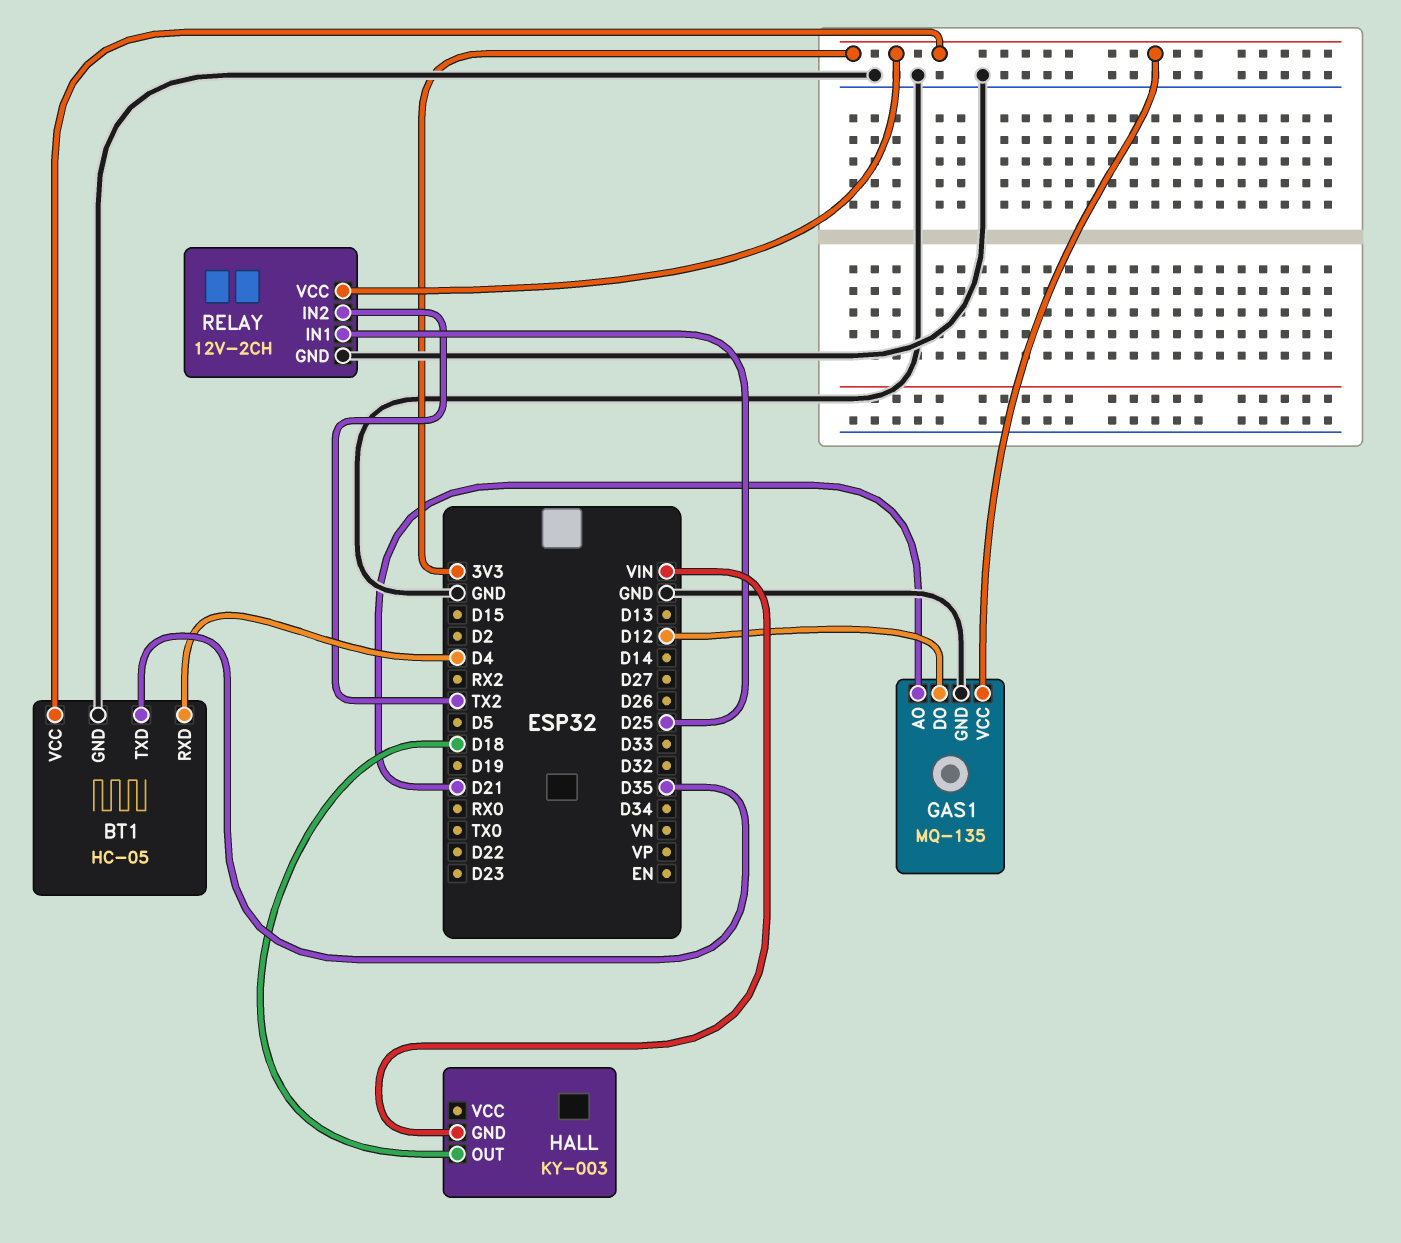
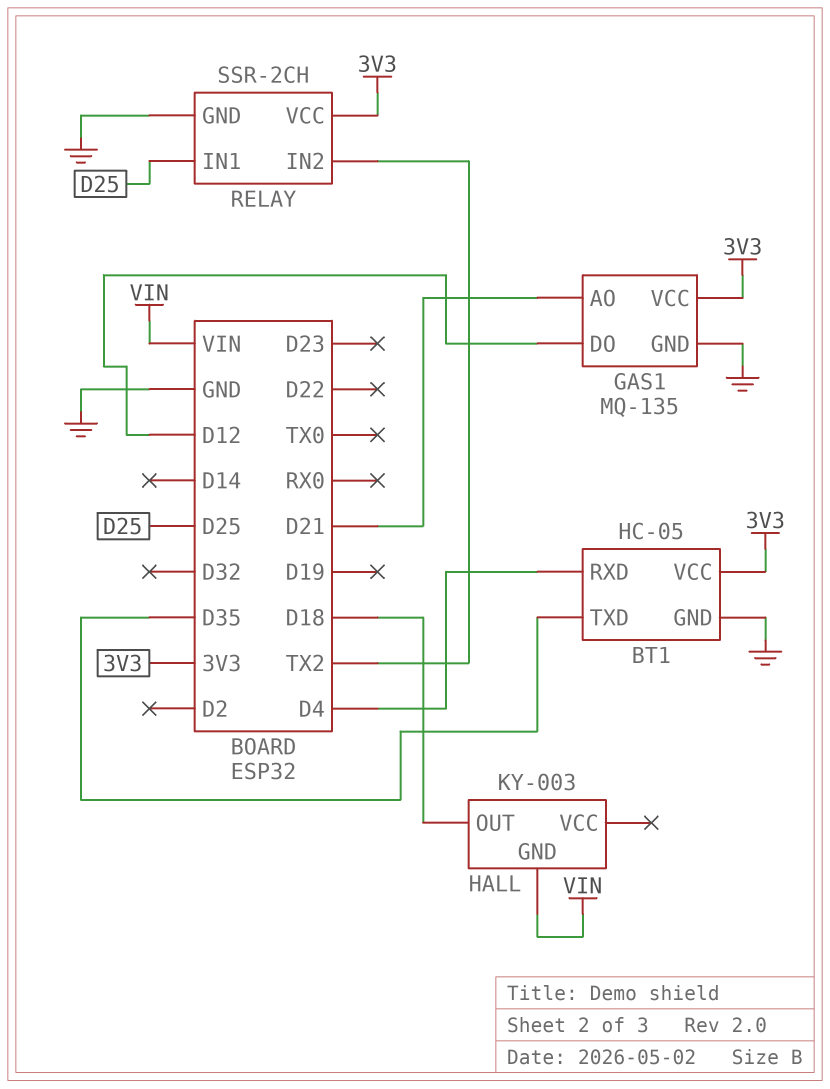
RELAY: 12V-2CH -> SSR-2CH

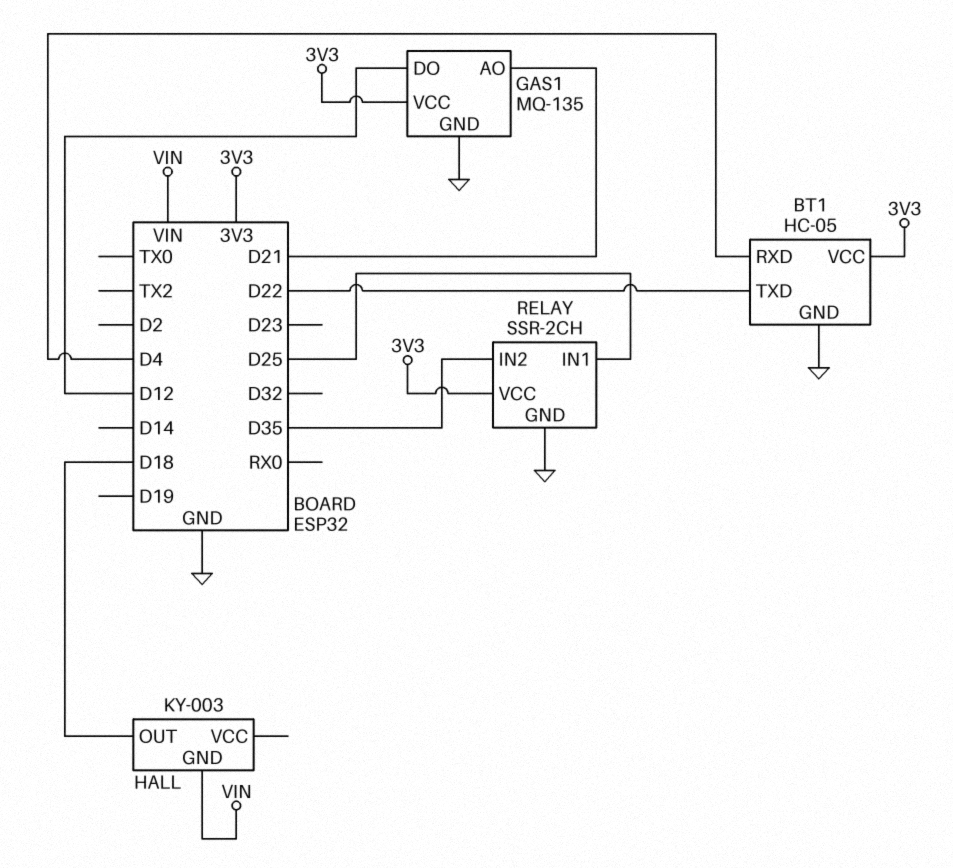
BT1 pin TXD: D35 -> D22
RELAY pin IN2: TX2 -> D35

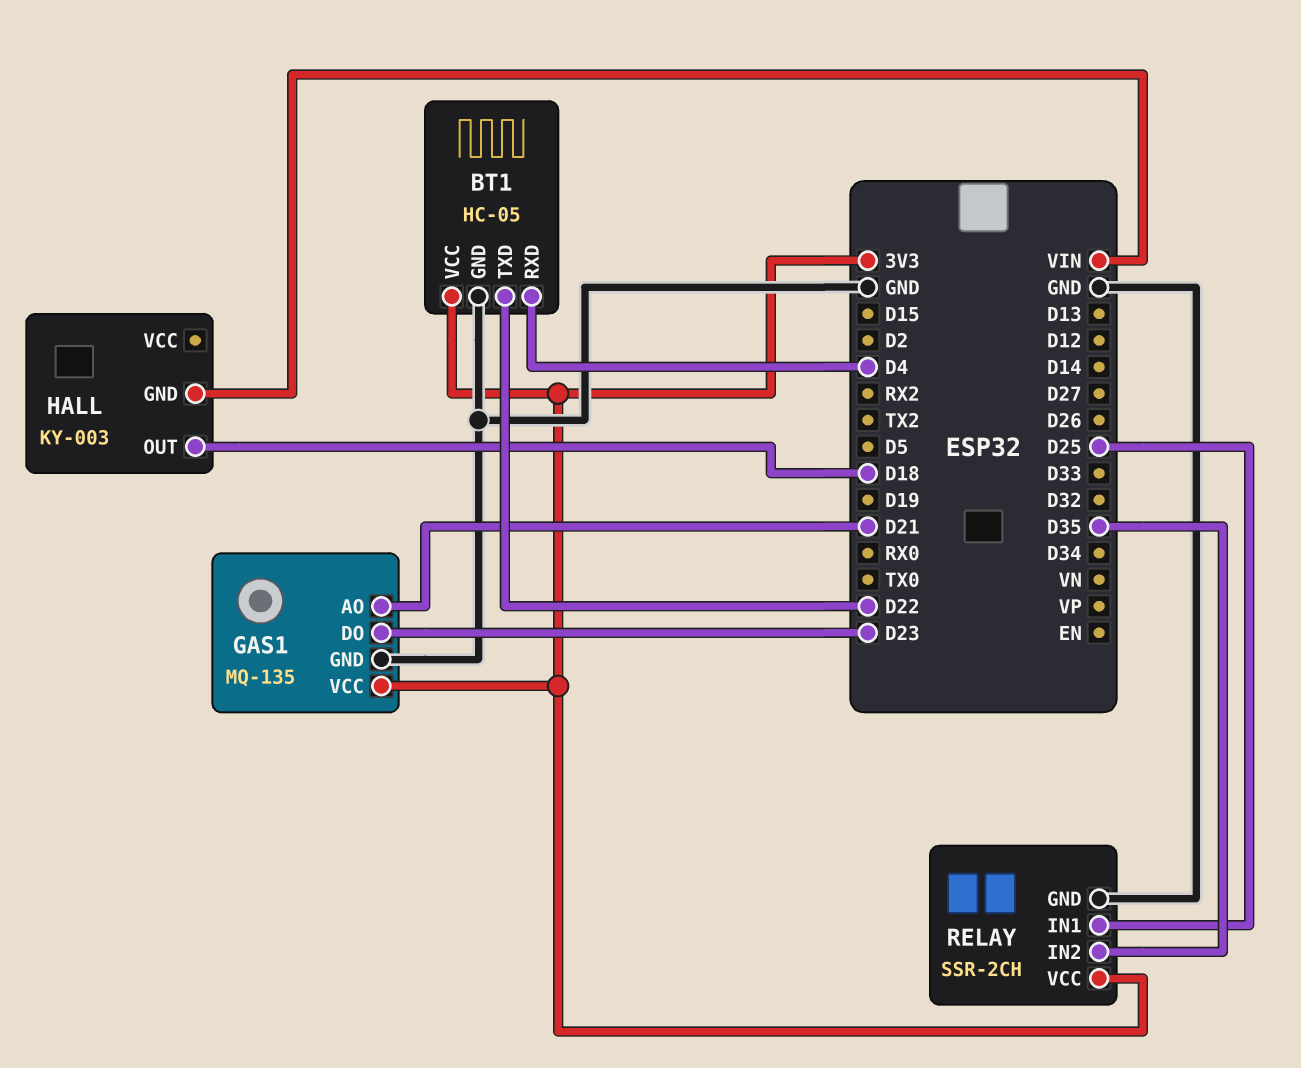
GAS1 pin DO: D12 -> D23

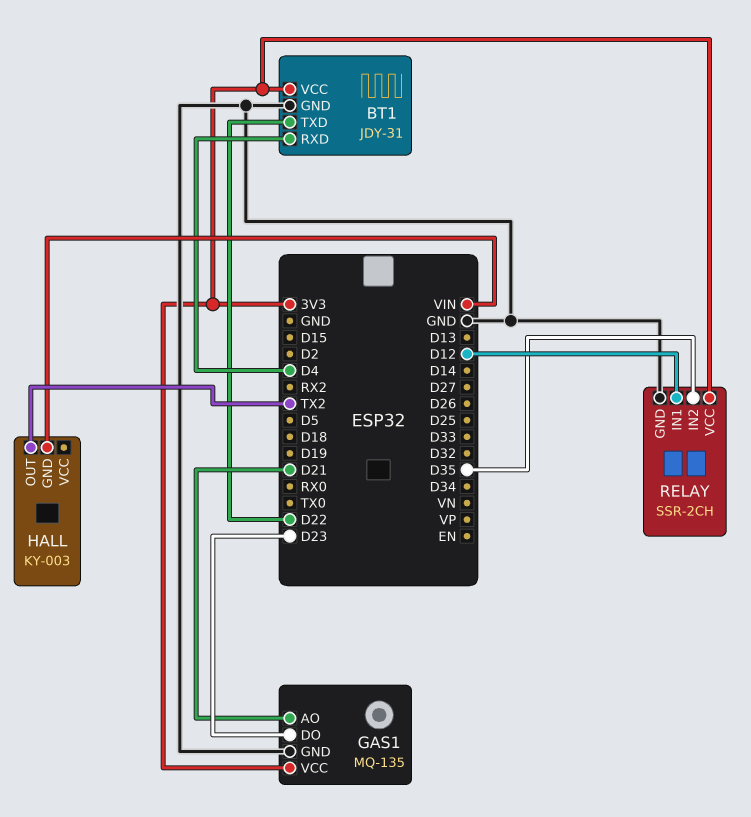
BT1: HC-05 -> JDY-31
HALL pin OUT: D18 -> TX2
RELAY pin IN1: D25 -> D12

